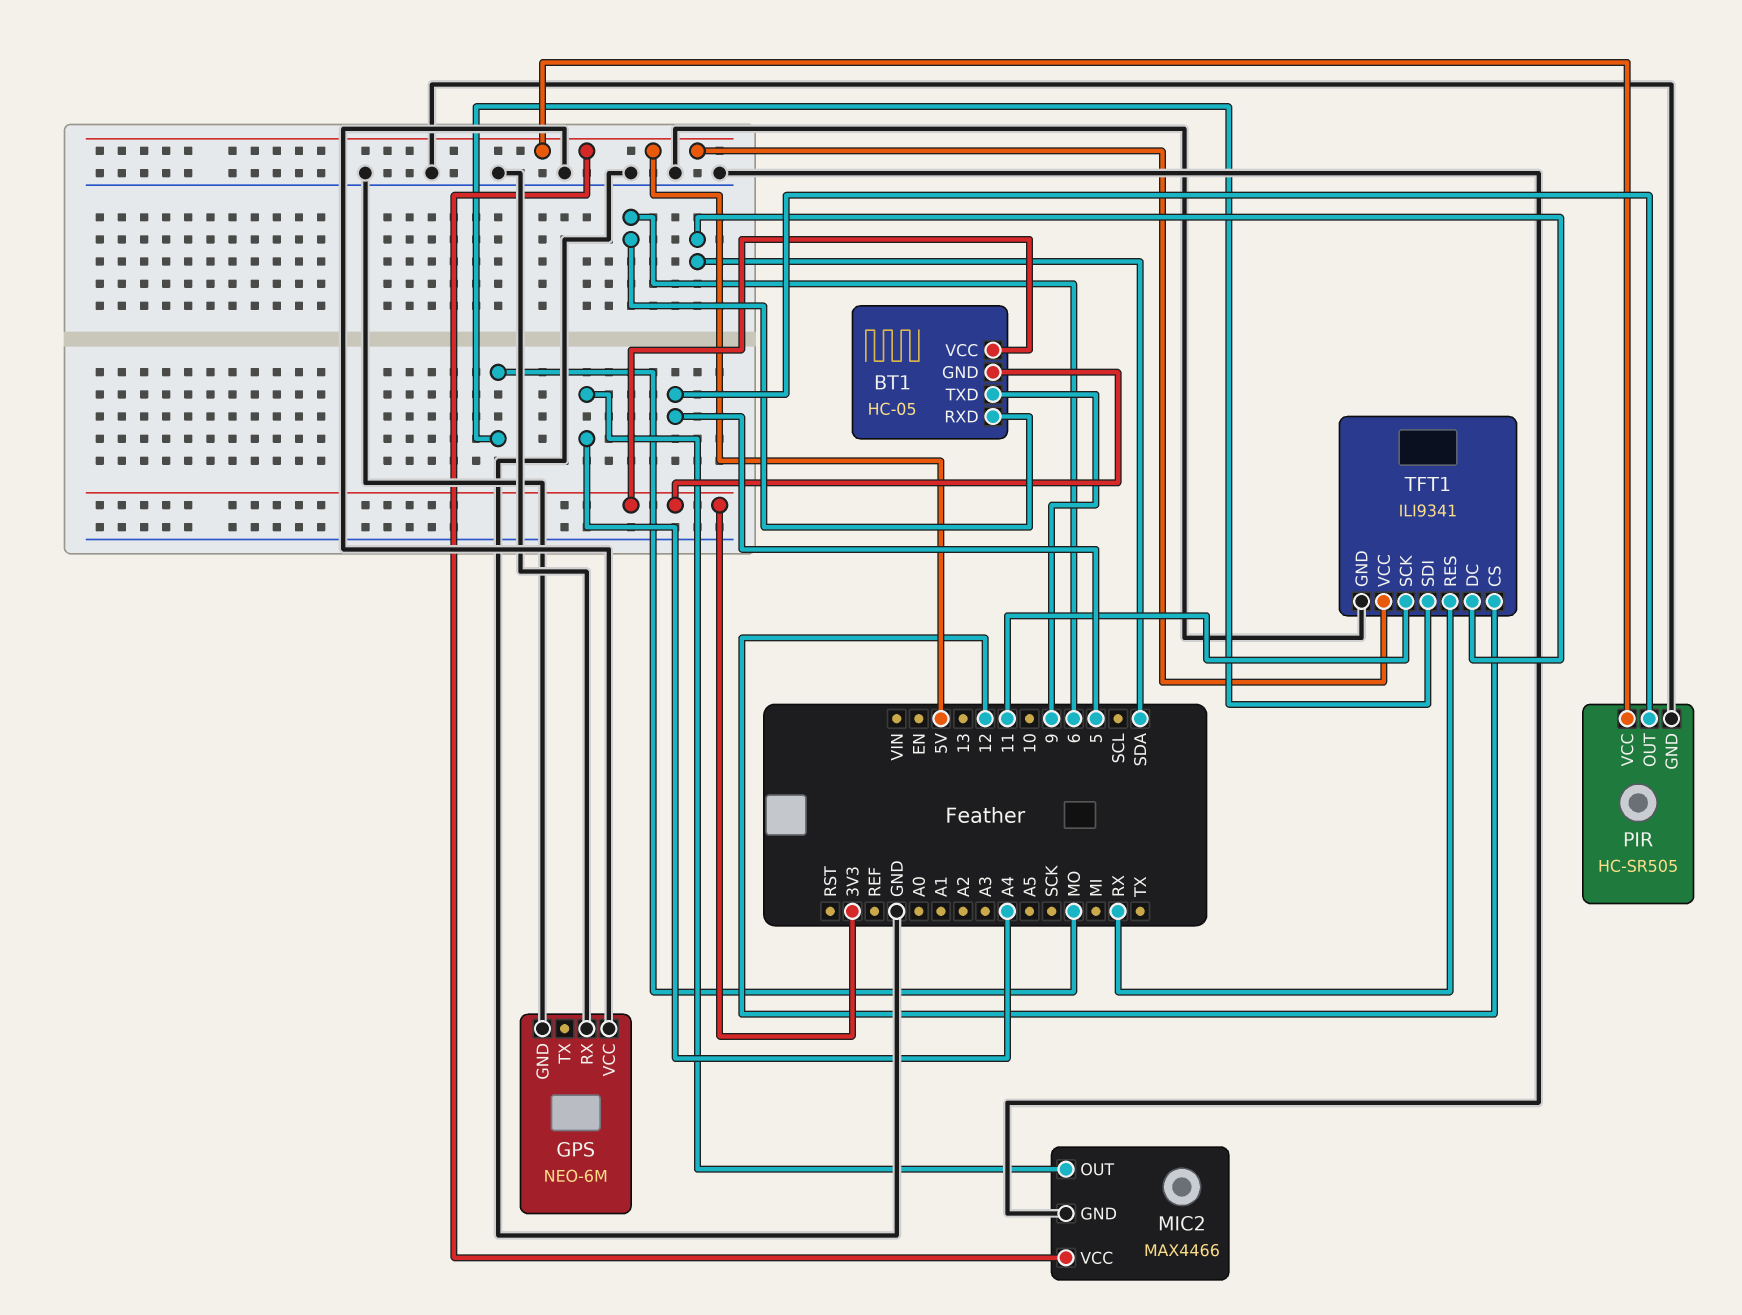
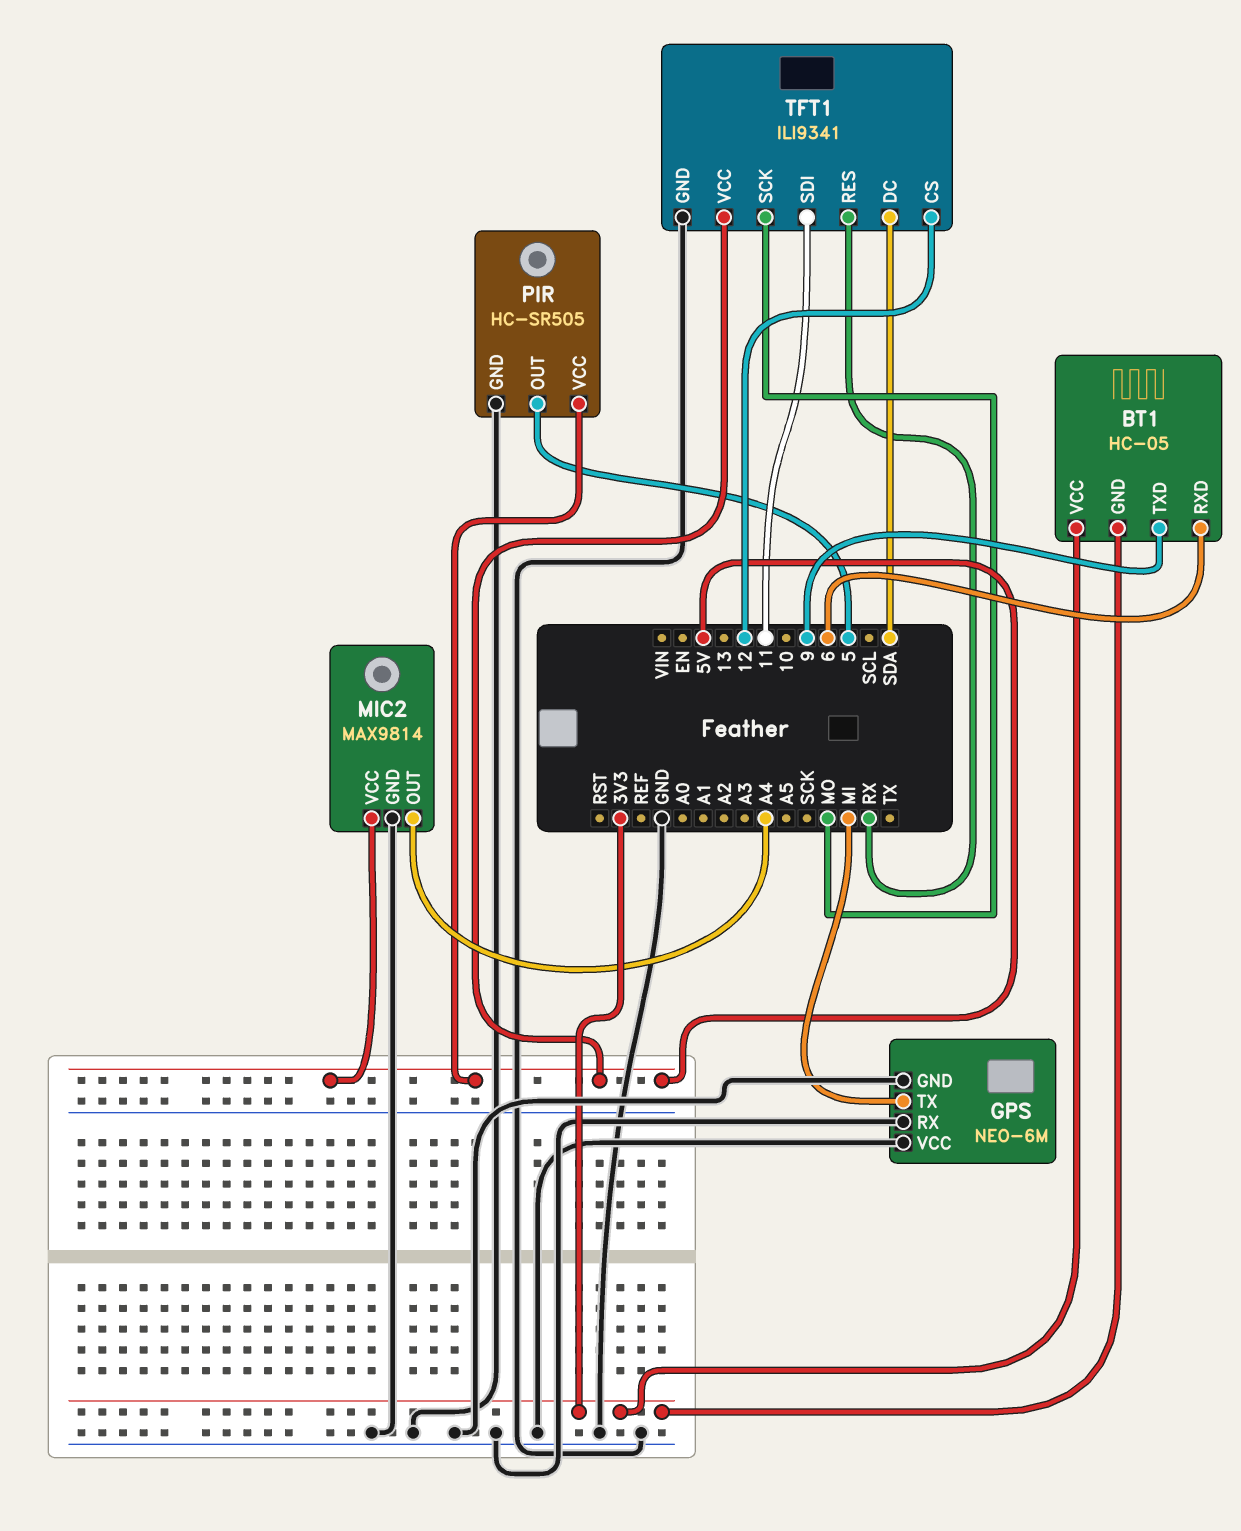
GPS pin TX: none -> MI
MIC2: MAX4466 -> MAX9814
TFT1 pin SCK: 11 -> MO
TFT1 pin SDI: MO -> 11

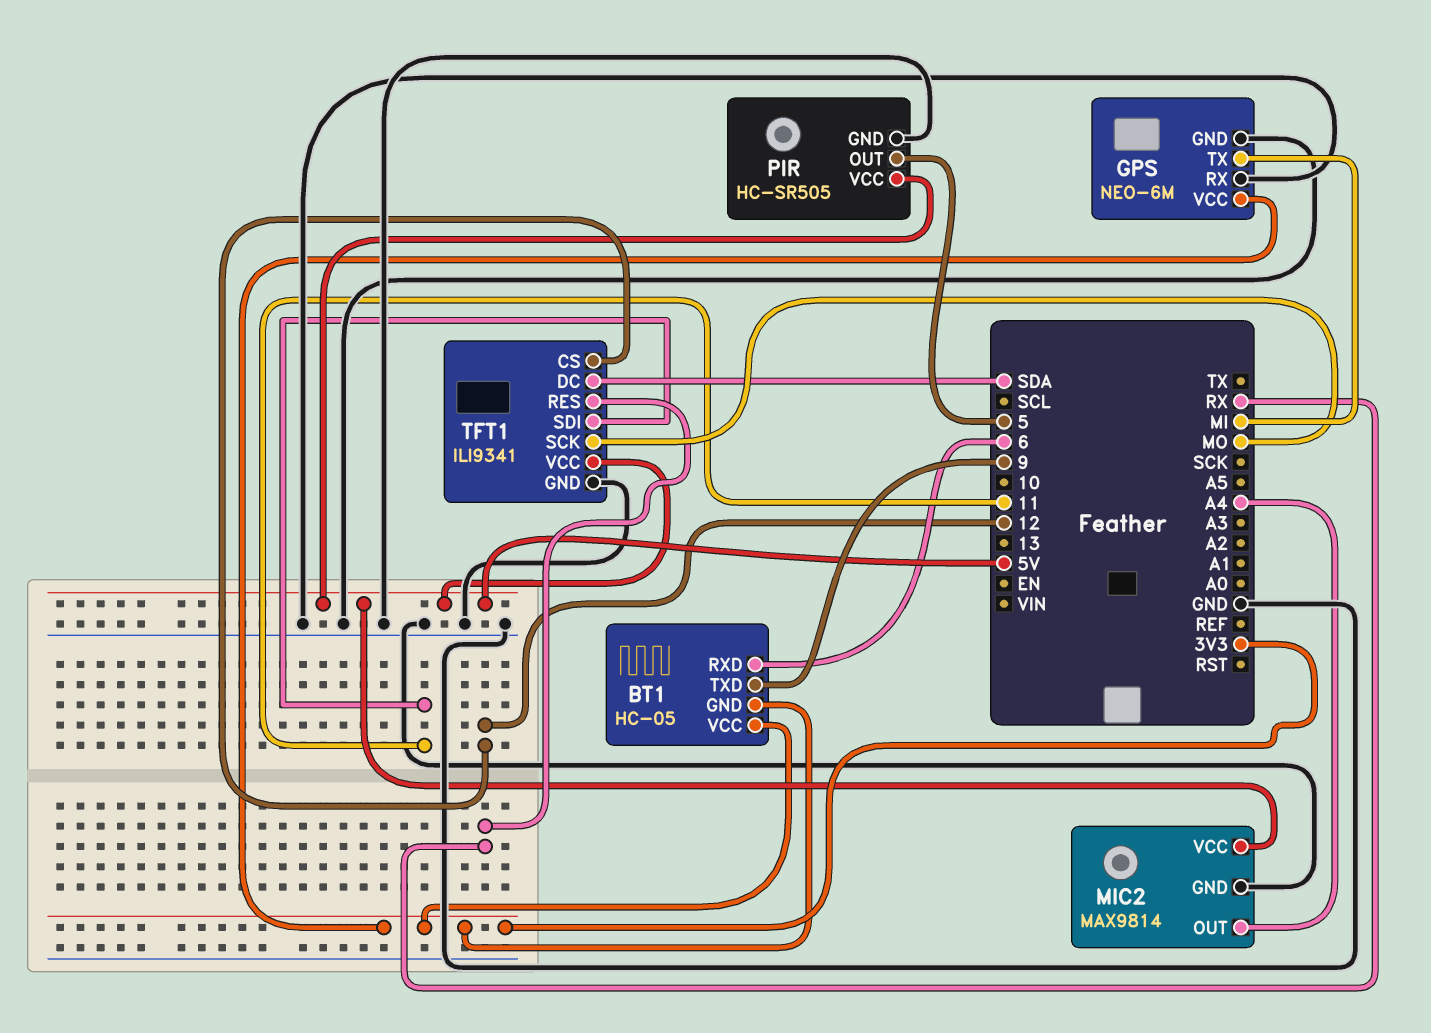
GPS pin VCC: GND -> 3V3

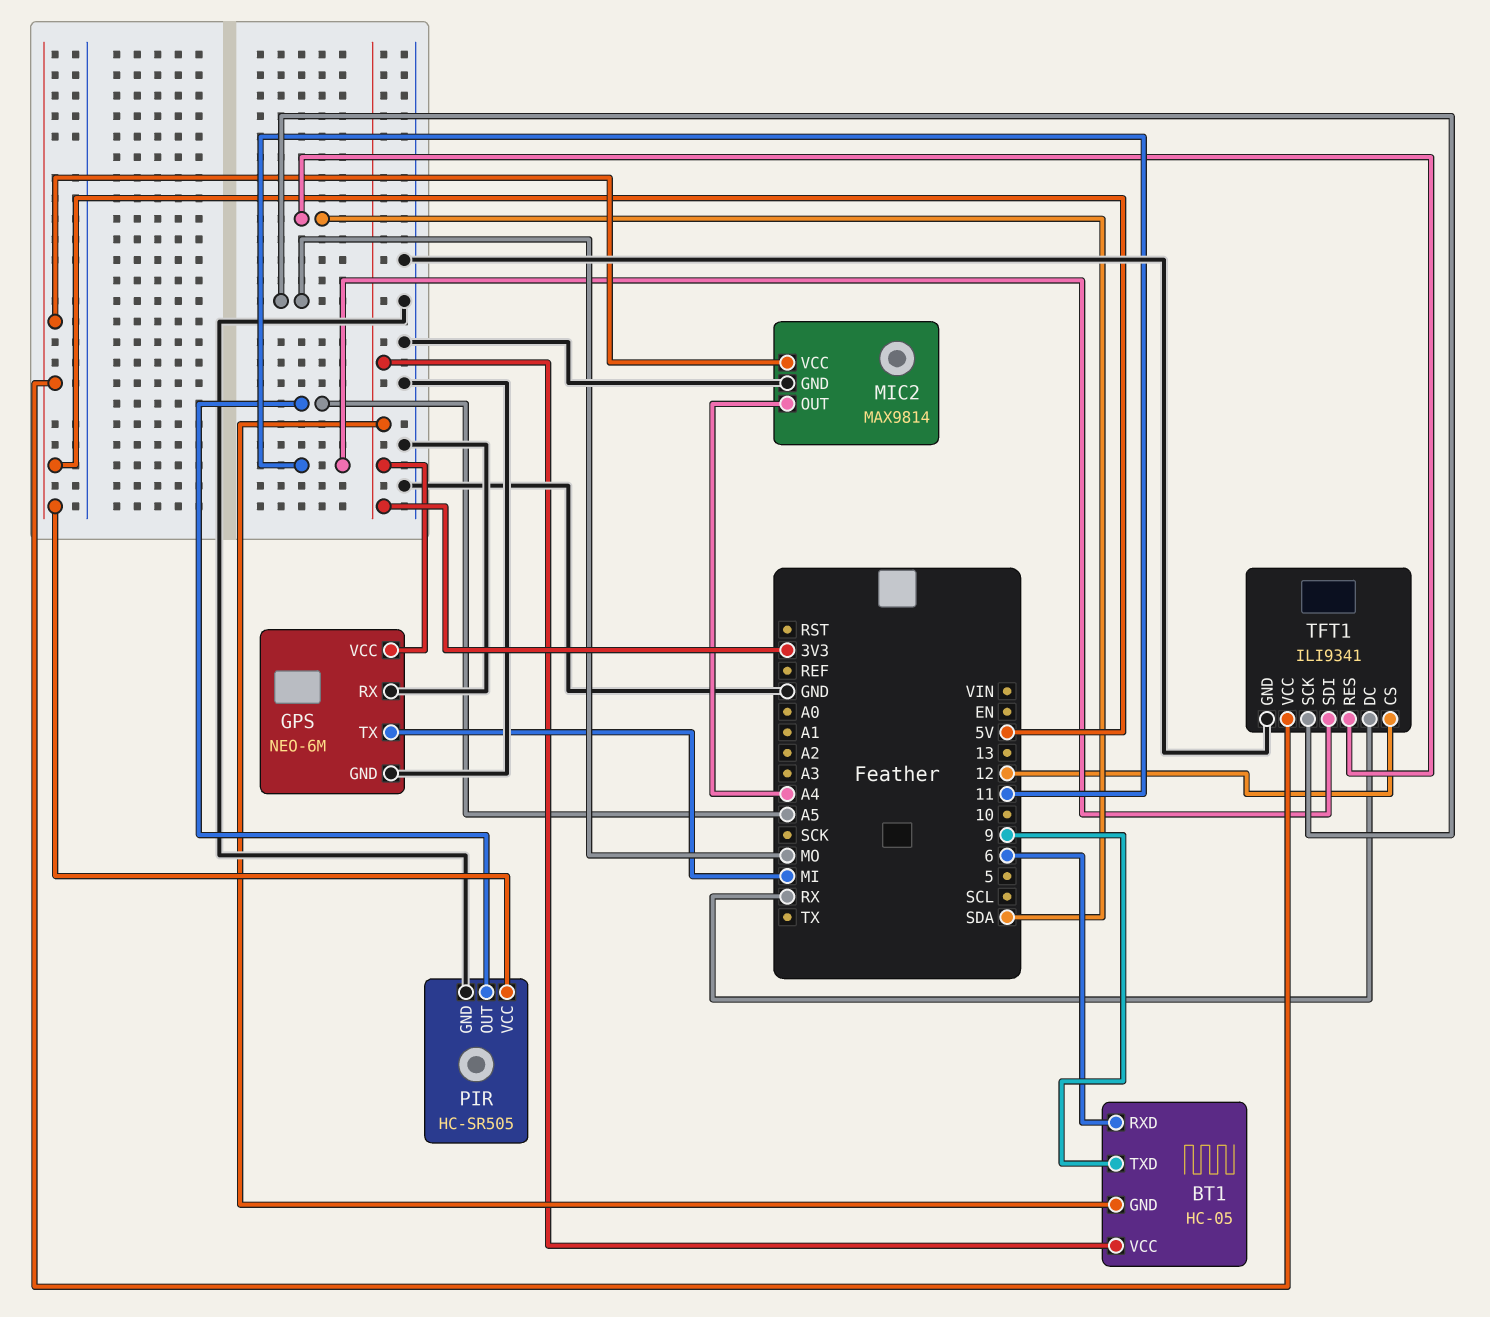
PIR pin OUT: 5 -> A5
TFT1 pin DC: SDA -> RX
TFT1 pin RES: RX -> SDA

